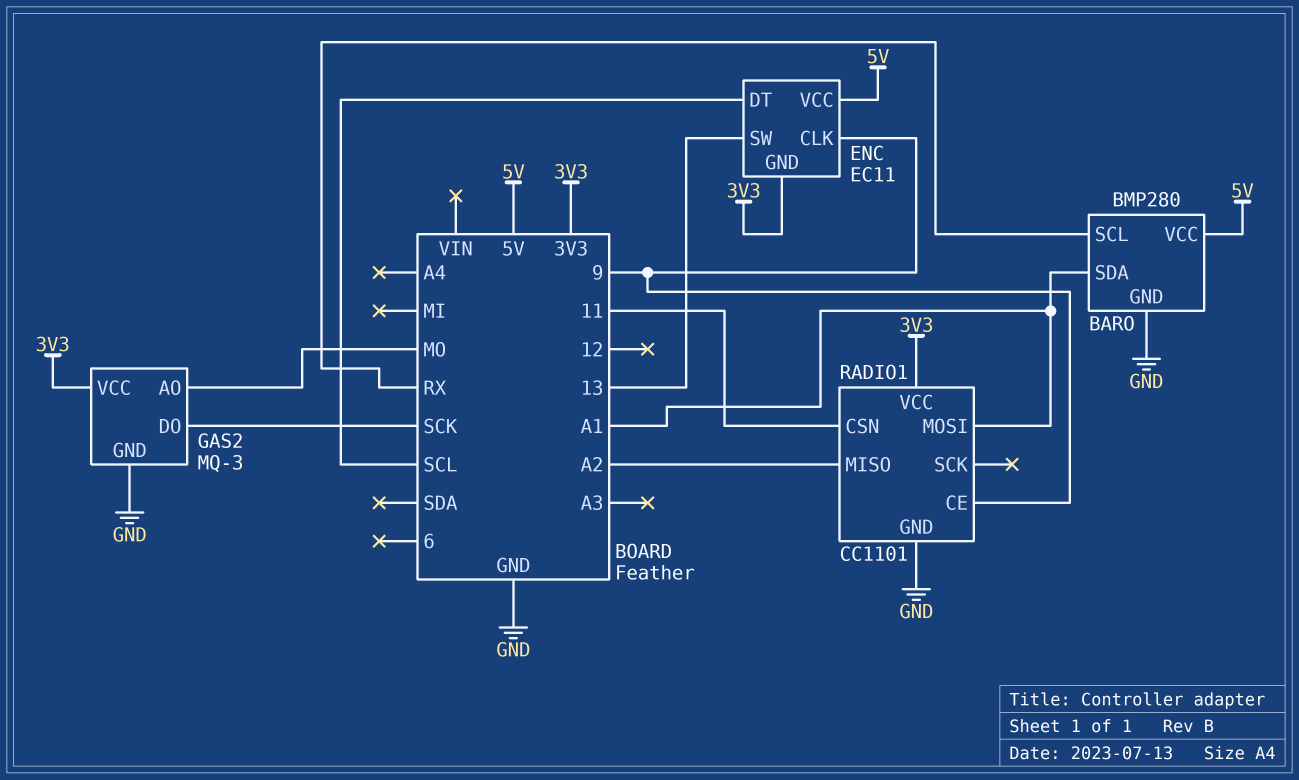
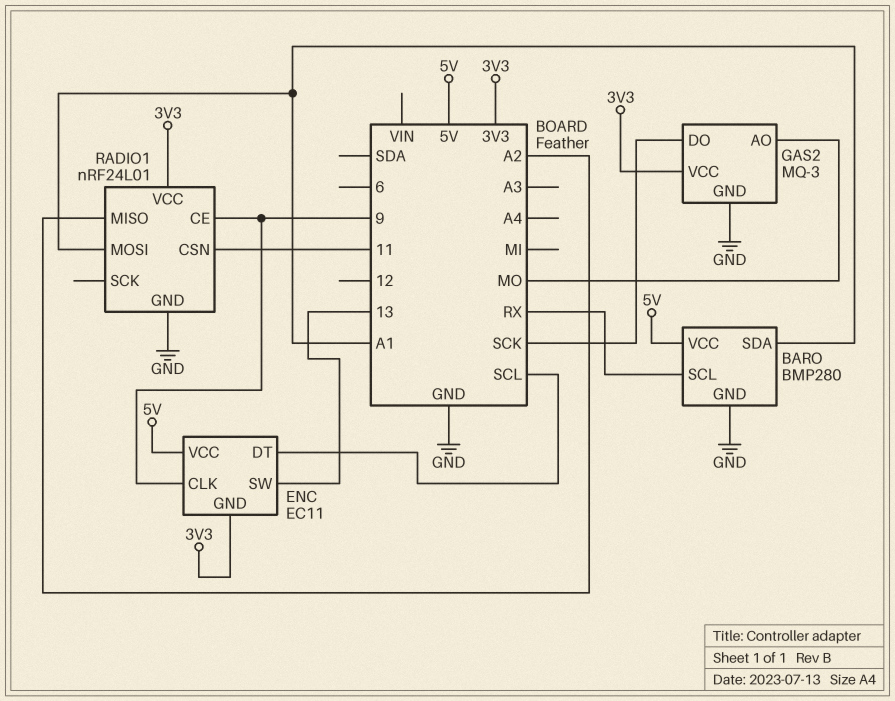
RADIO1: CC1101 -> nRF24L01

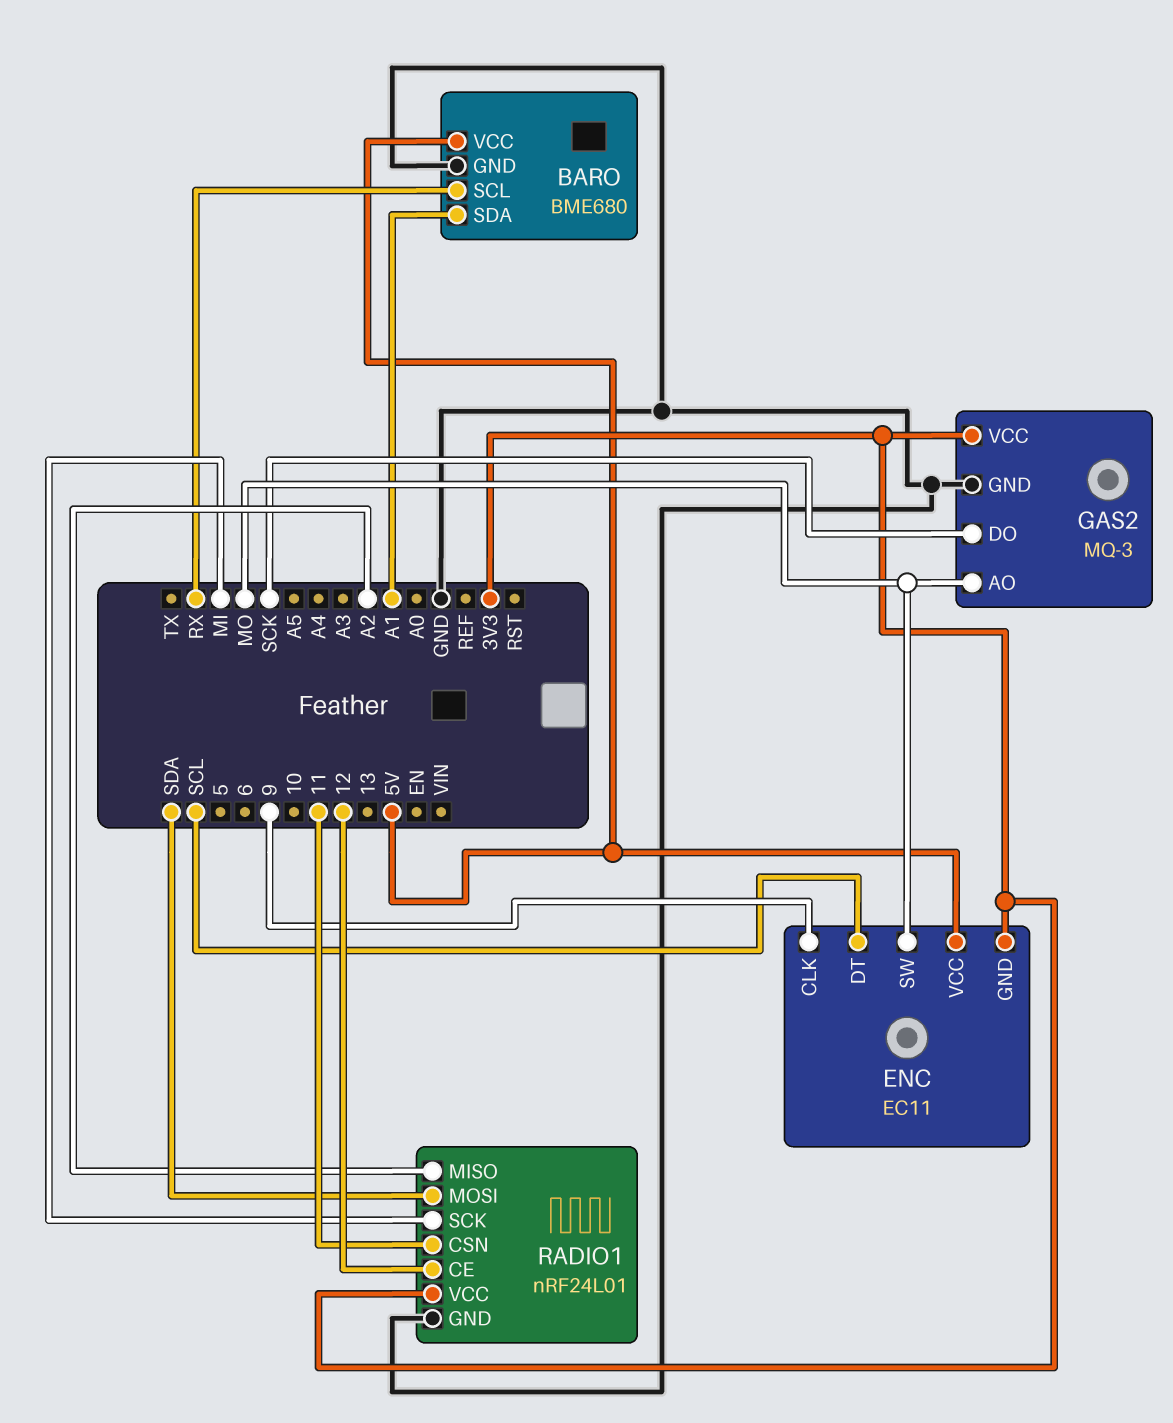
BARO: BMP280 -> BME680
ENC pin SW: 13 -> MO
RADIO1 pin CE: 9 -> 12
RADIO1 pin MOSI: A1 -> SDA
RADIO1 pin SCK: none -> MI

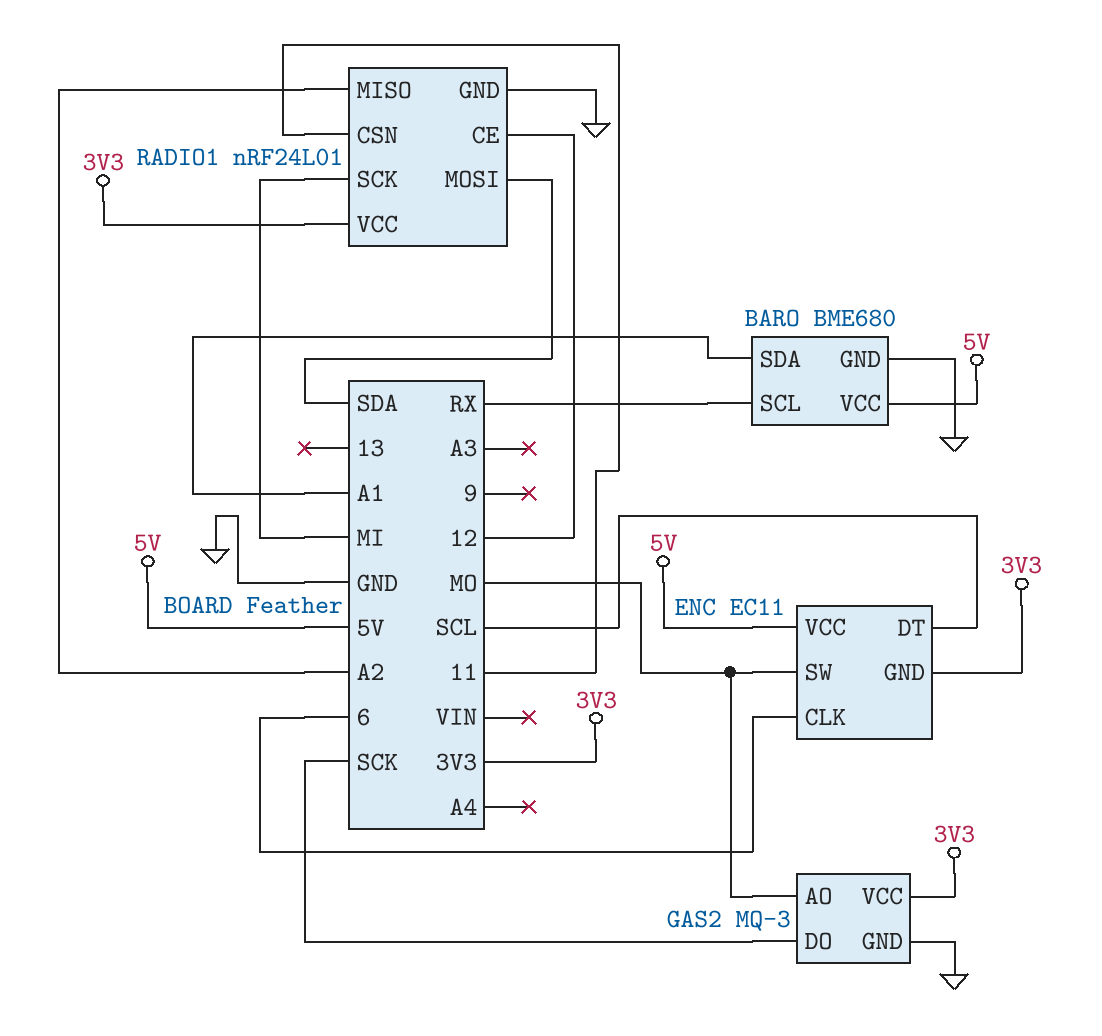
ENC pin CLK: 9 -> 6

